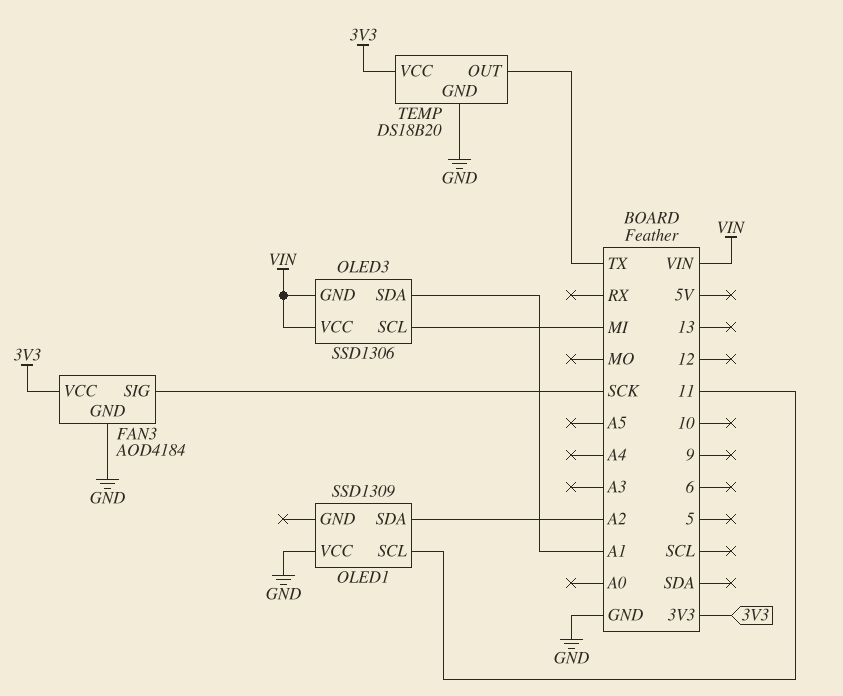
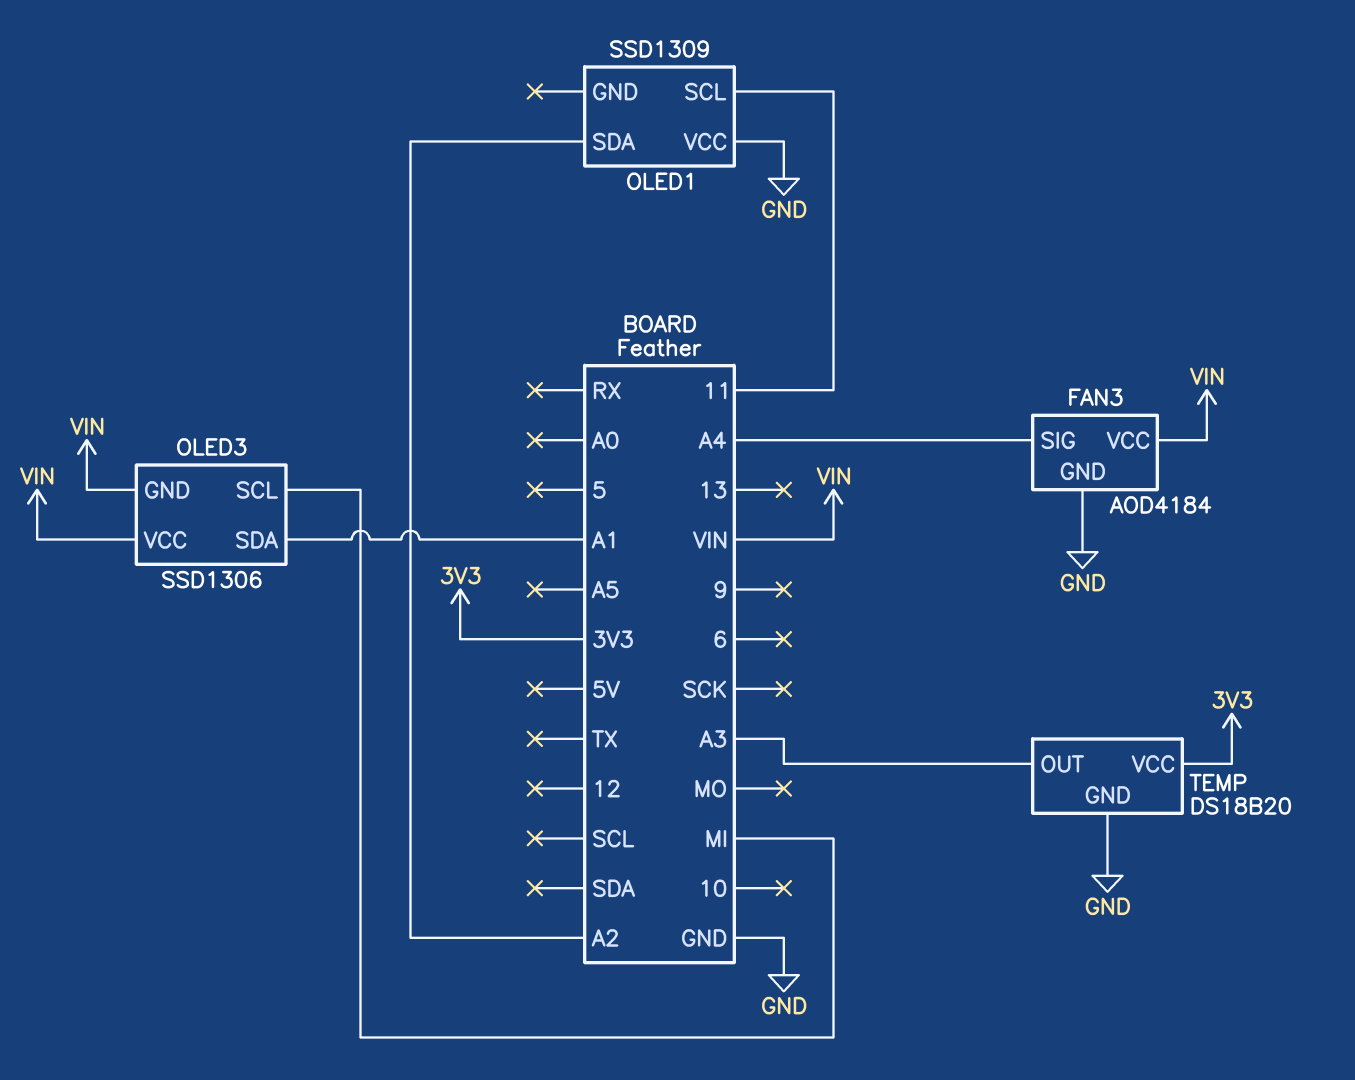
FAN3 pin SIG: SCK -> A4
FAN3 pin VCC: 3V3 -> VIN
TEMP pin OUT: TX -> A3

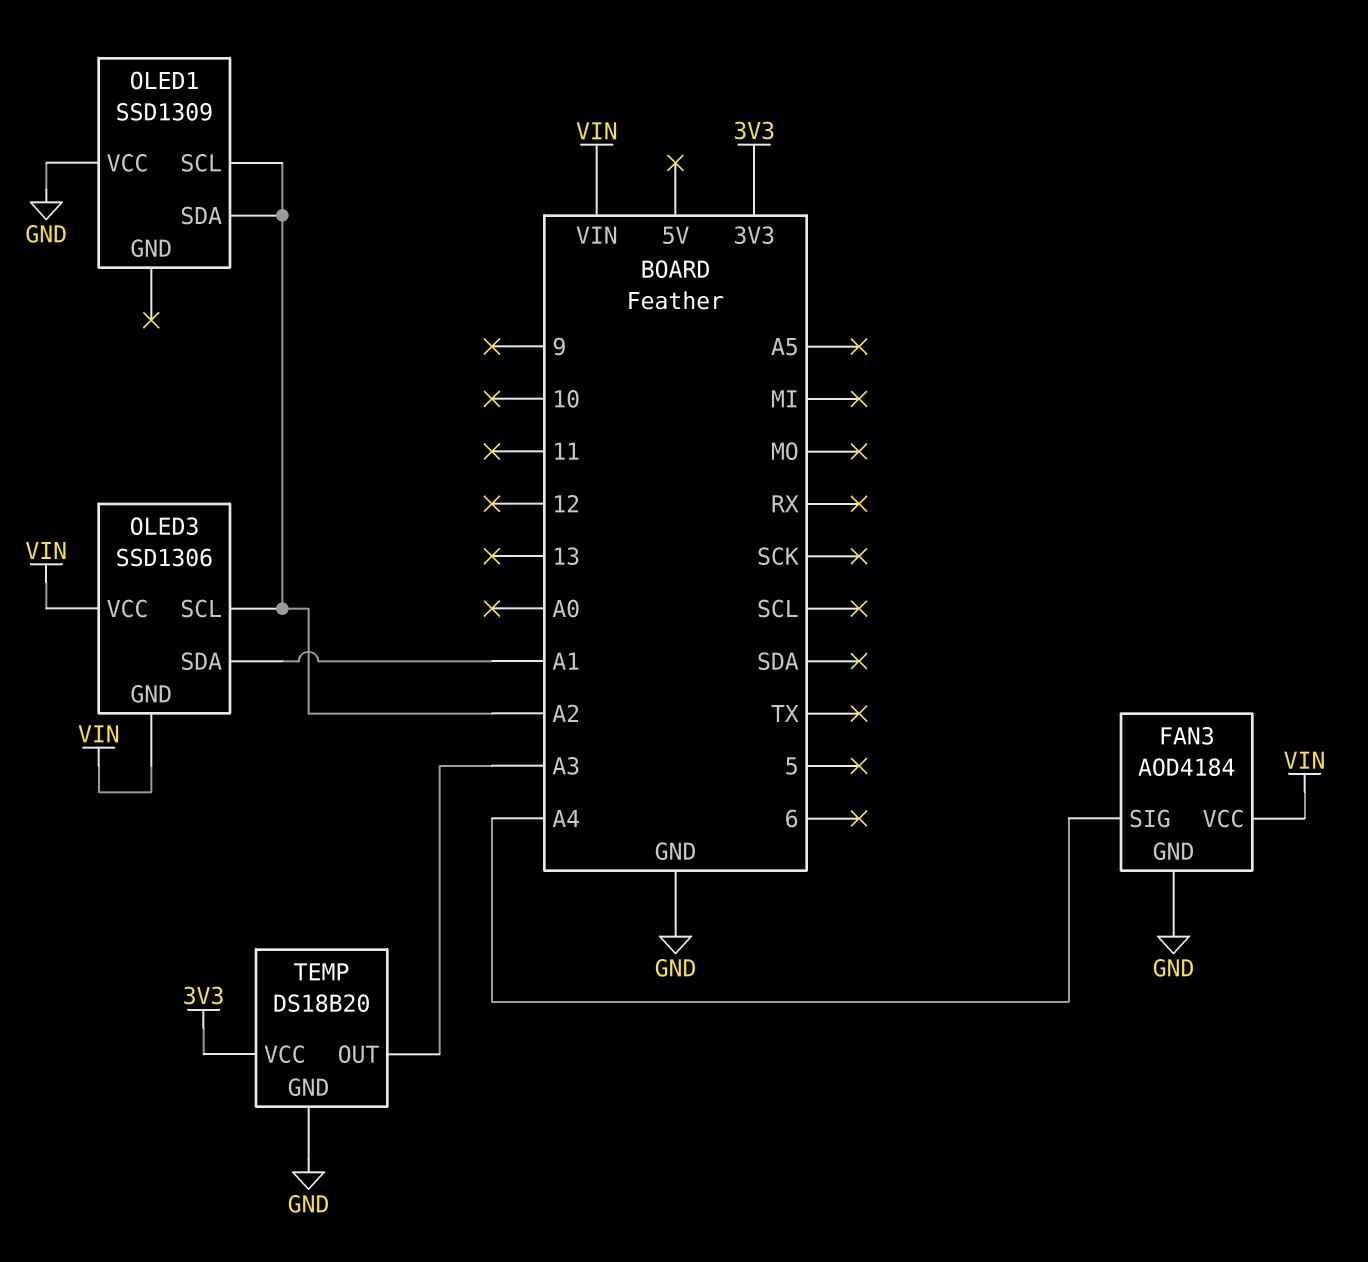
OLED1 pin SCL: 11 -> A2
OLED3 pin SCL: MI -> A2

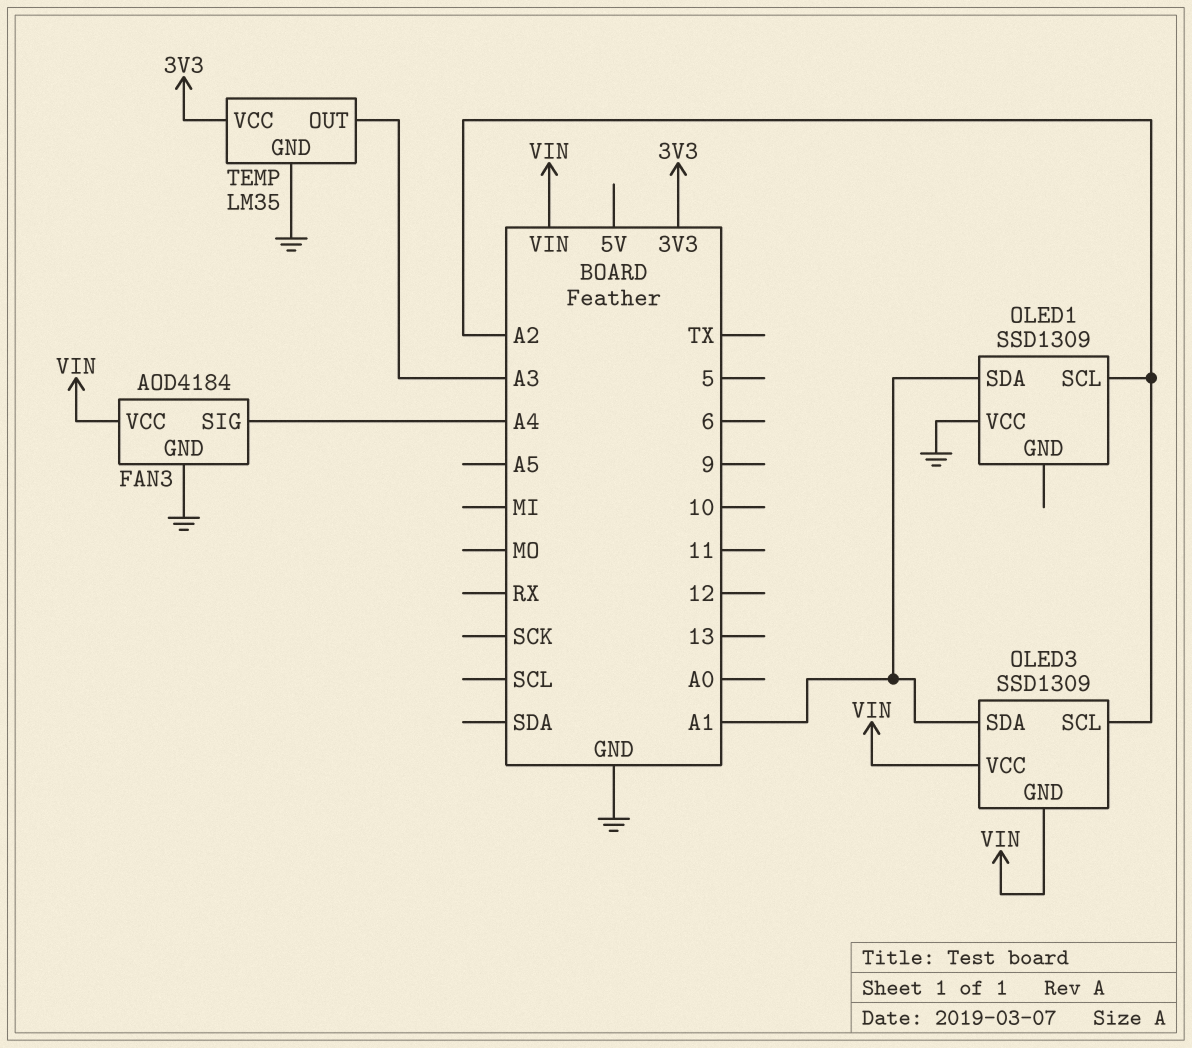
OLED1 pin SDA: A2 -> A1
OLED3: SSD1306 -> SSD1309
TEMP: DS18B20 -> LM35

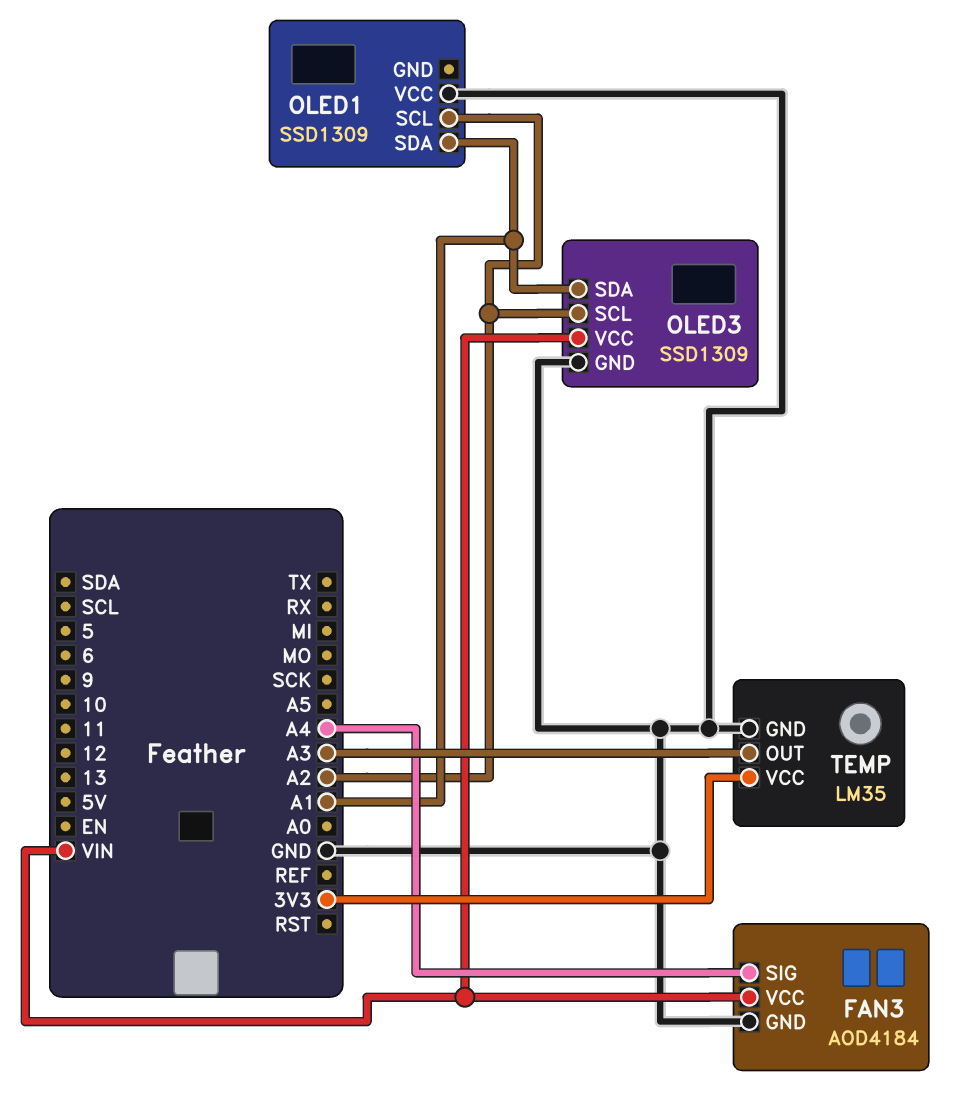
OLED3 pin GND: VIN -> GND

